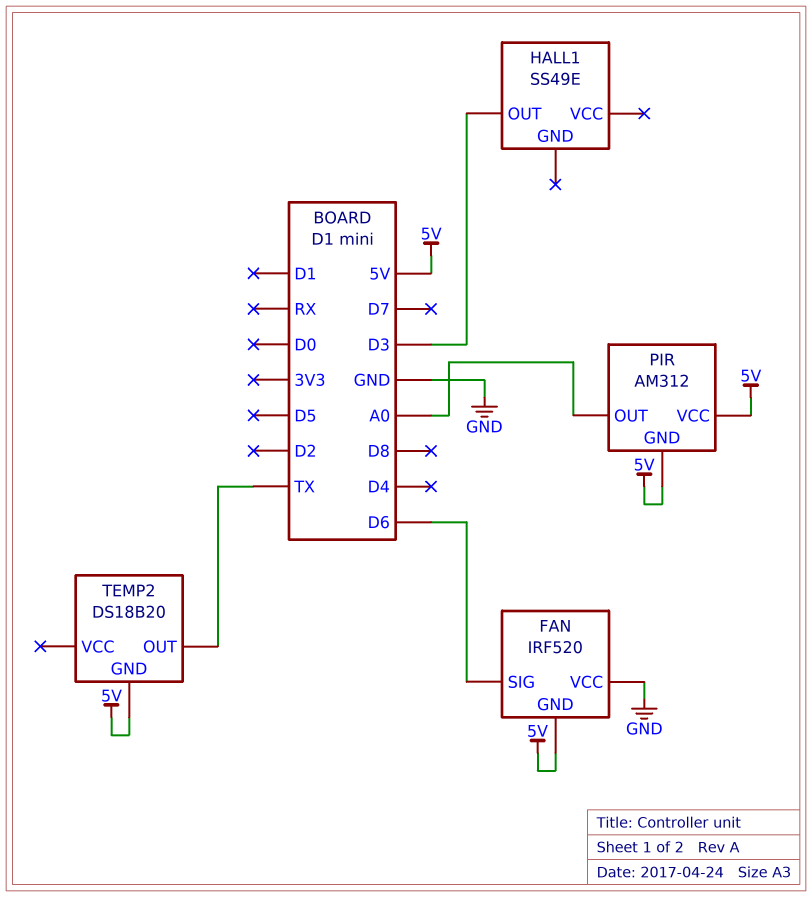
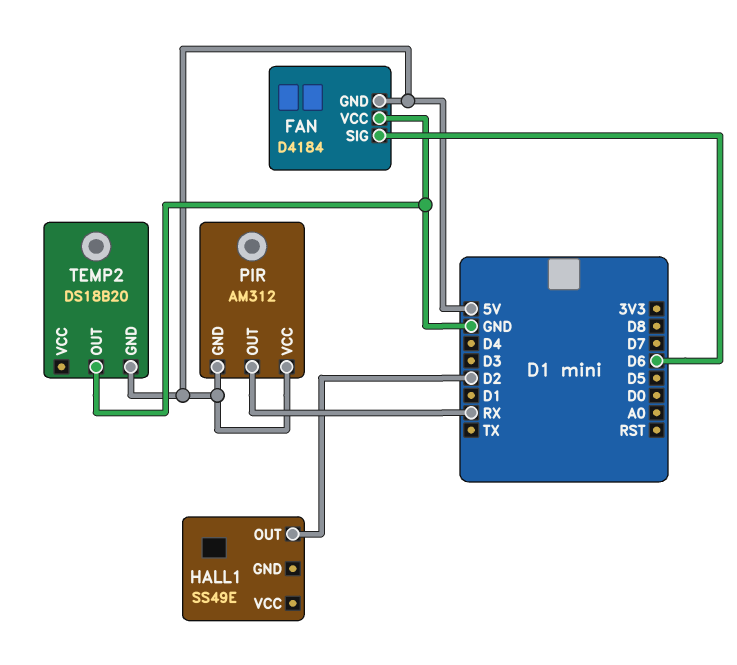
FAN: IRF520 -> D4184
HALL1 pin OUT: D3 -> D2
PIR pin OUT: A0 -> RX
TEMP2 pin OUT: TX -> GND

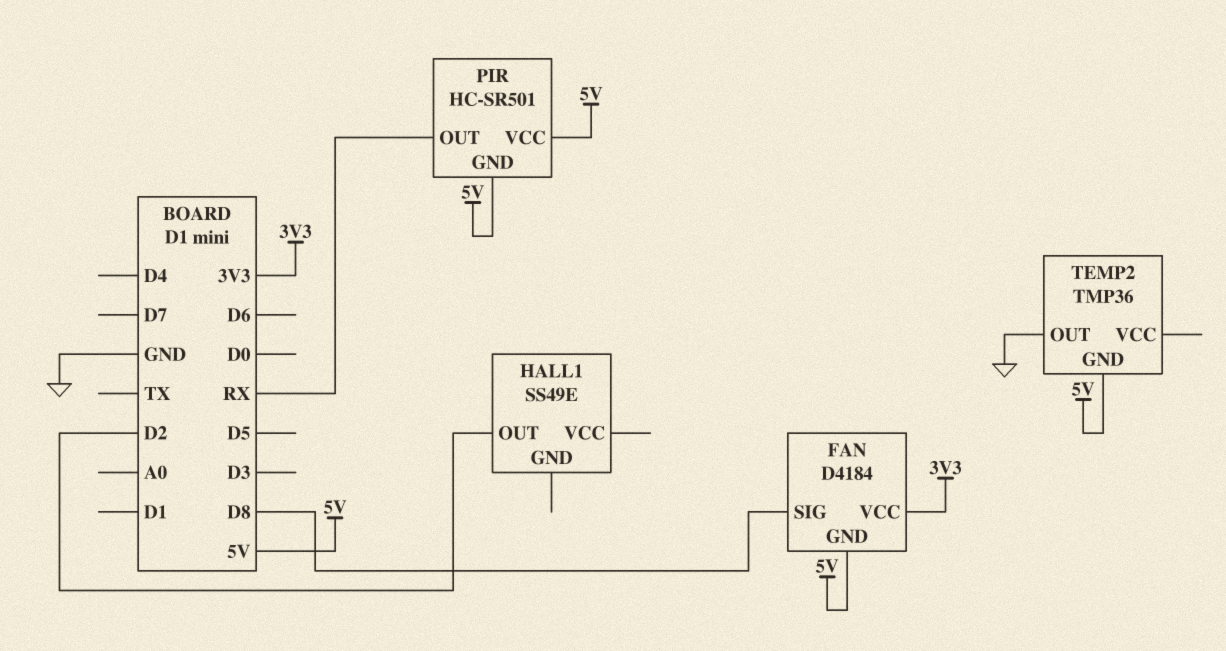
FAN pin SIG: D6 -> D8
FAN pin VCC: GND -> 3V3
PIR: AM312 -> HC-SR501
TEMP2: DS18B20 -> TMP36

